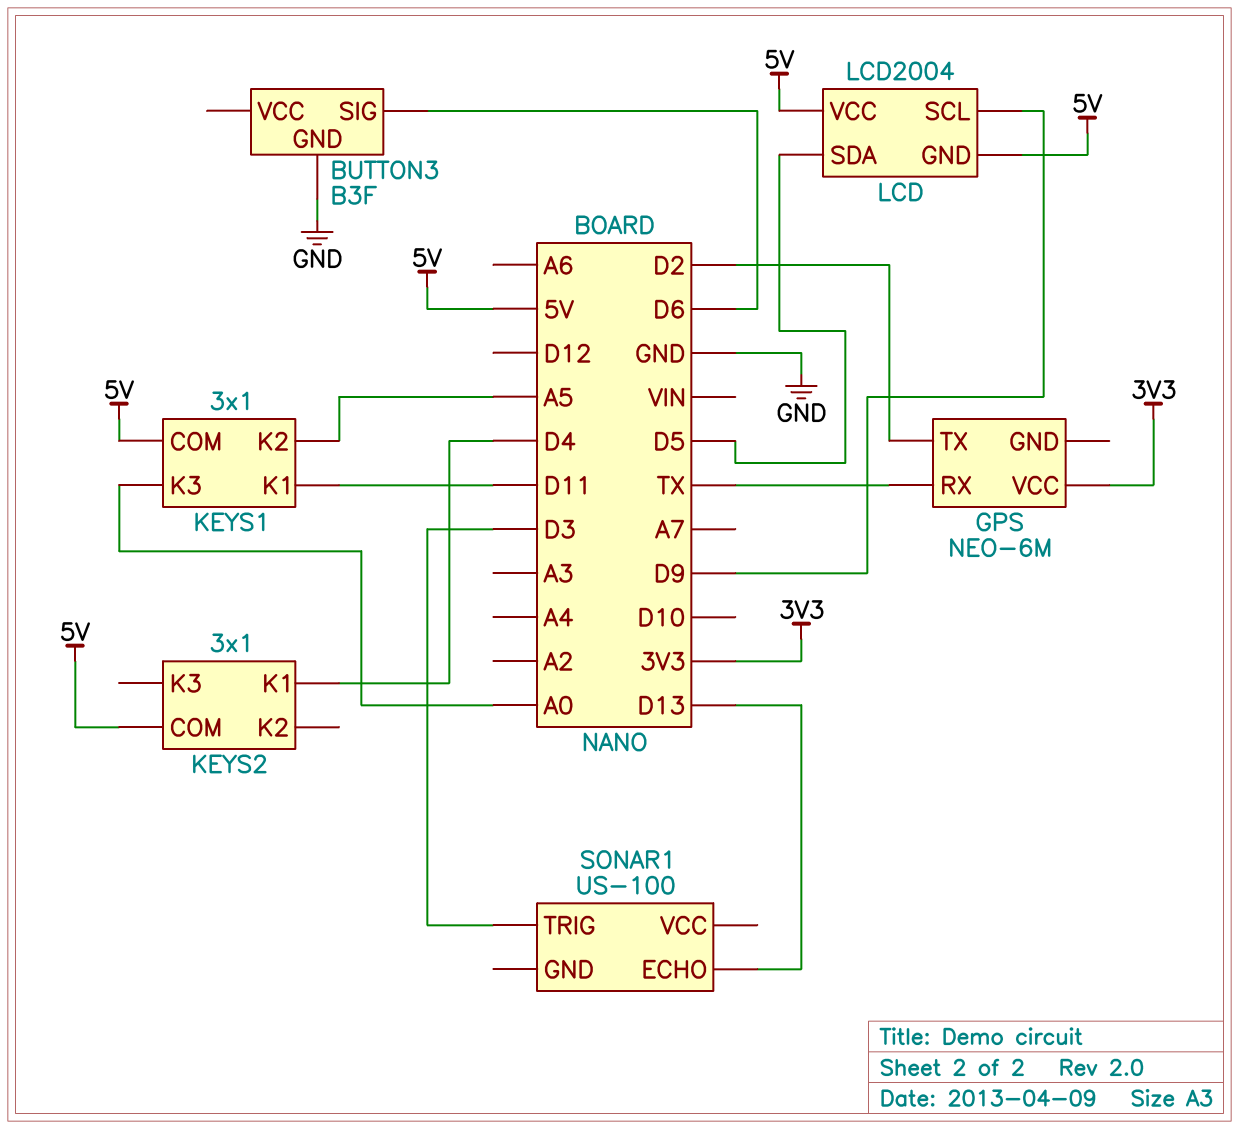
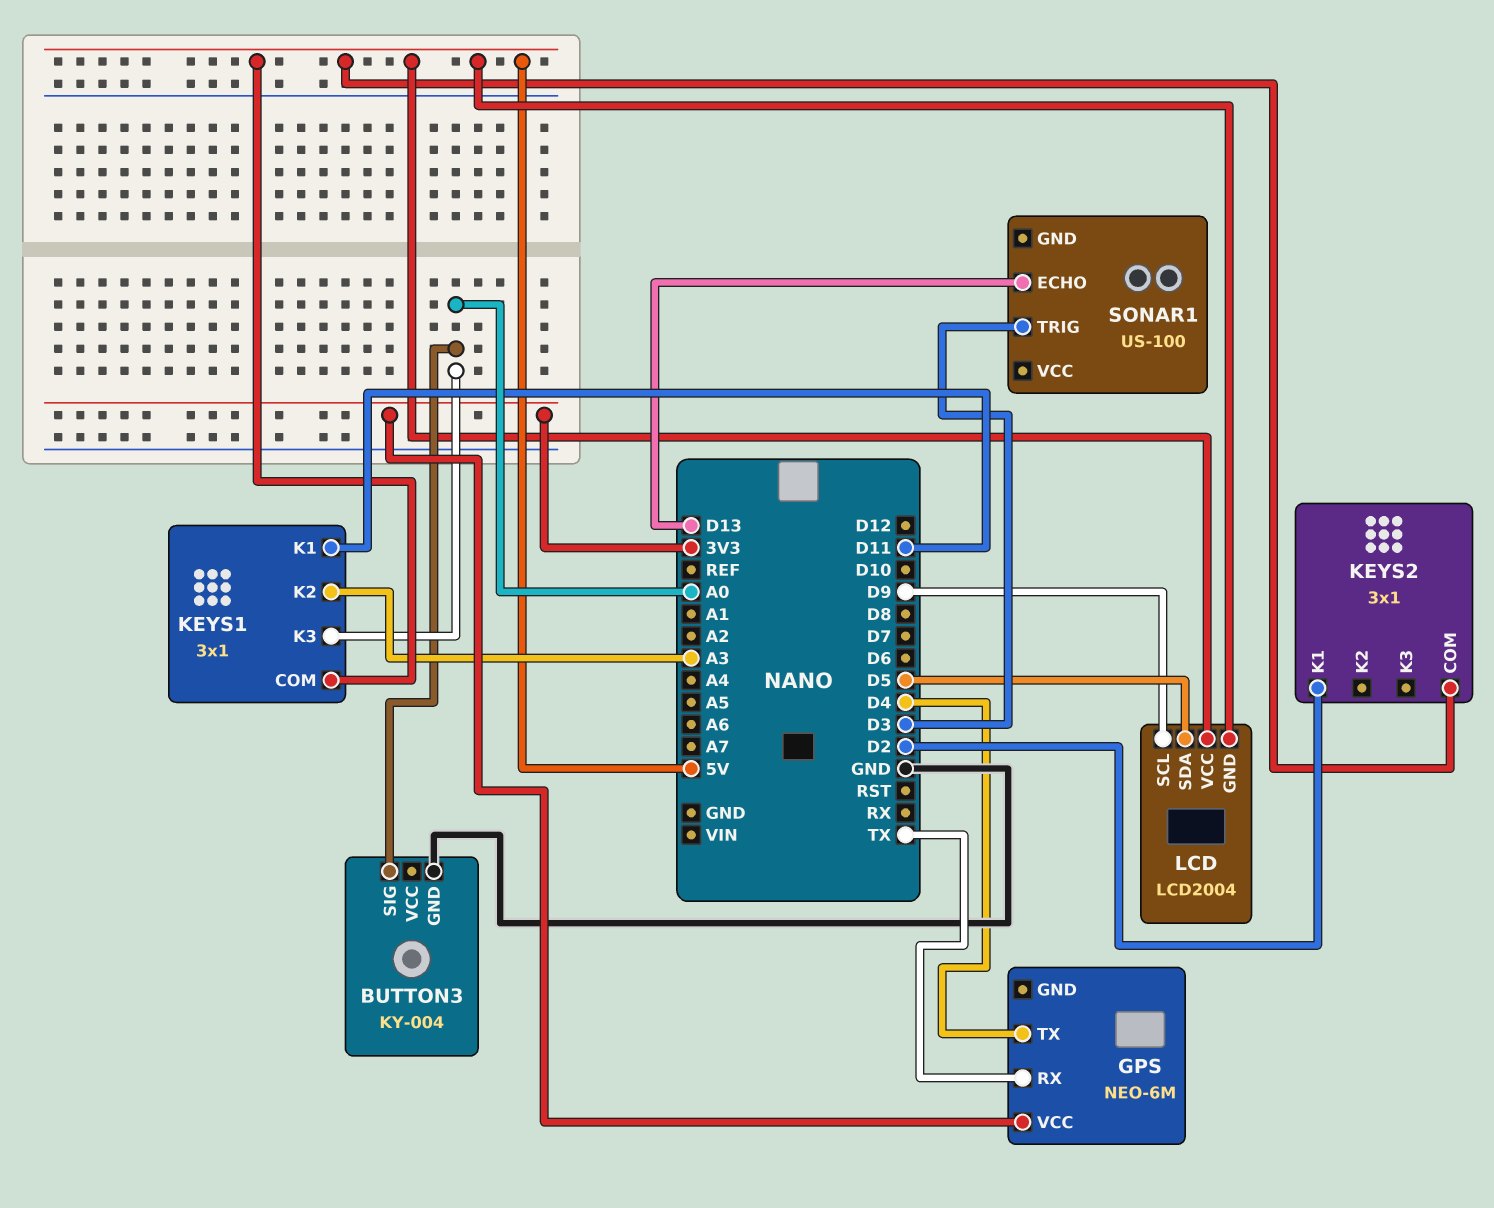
BUTTON3: B3F -> KY-004
BUTTON3 pin SIG: D6 -> A0
GPS pin TX: D2 -> D4
KEYS1 pin K2: A5 -> A3
KEYS2 pin K1: D4 -> D2

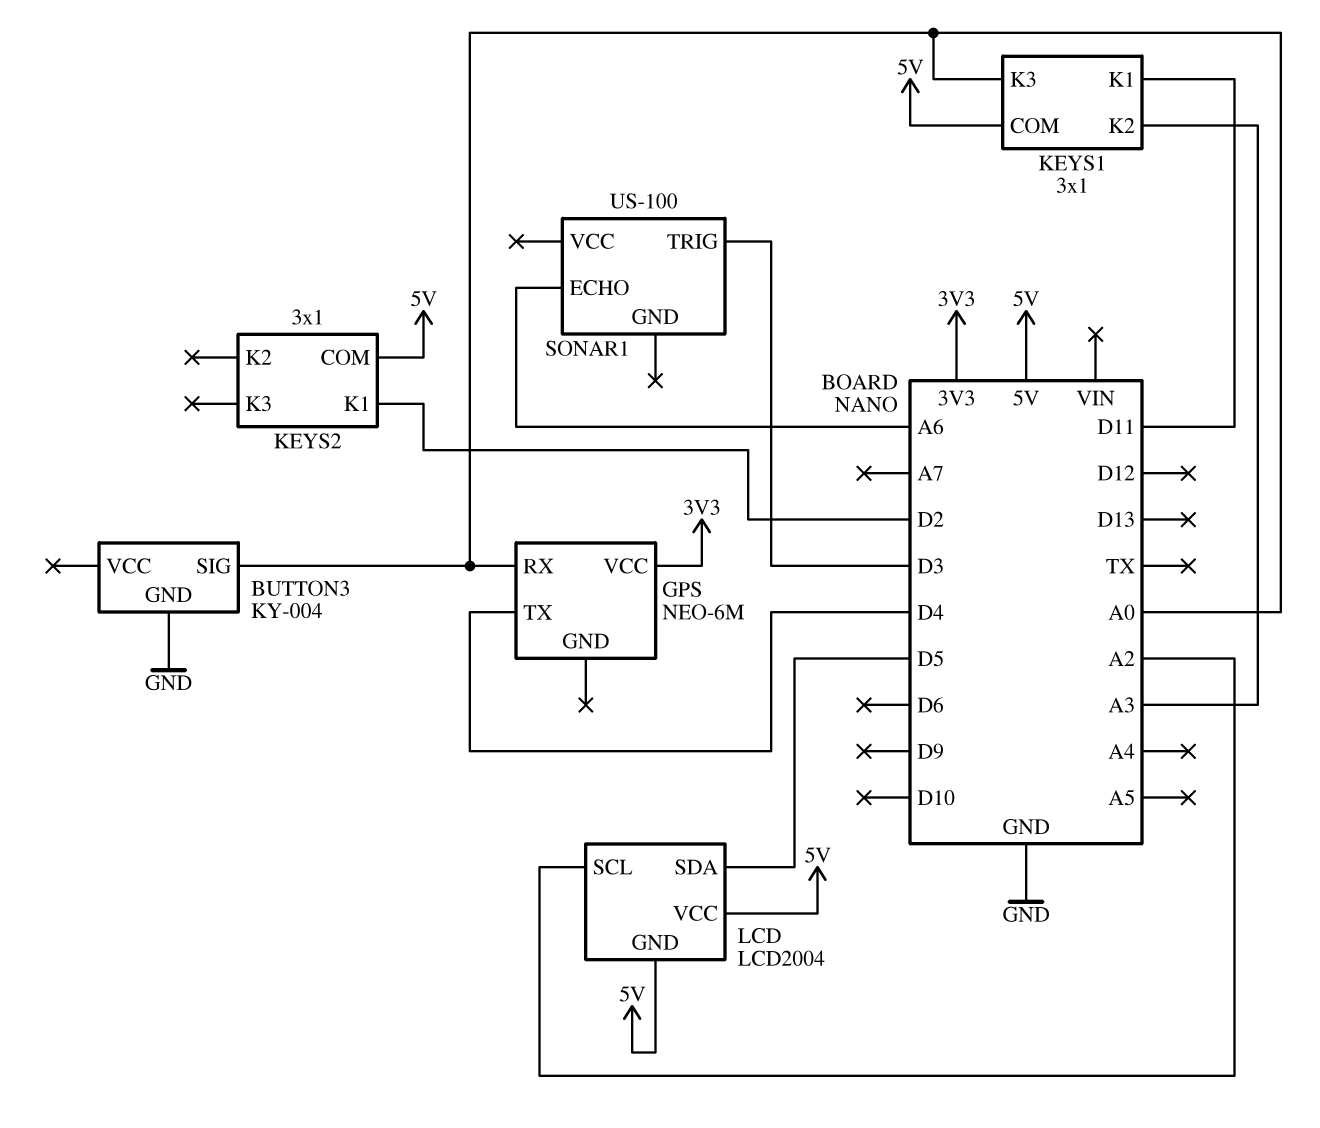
GPS pin RX: TX -> A0
LCD pin SCL: D9 -> A2
SONAR1 pin ECHO: D13 -> A6

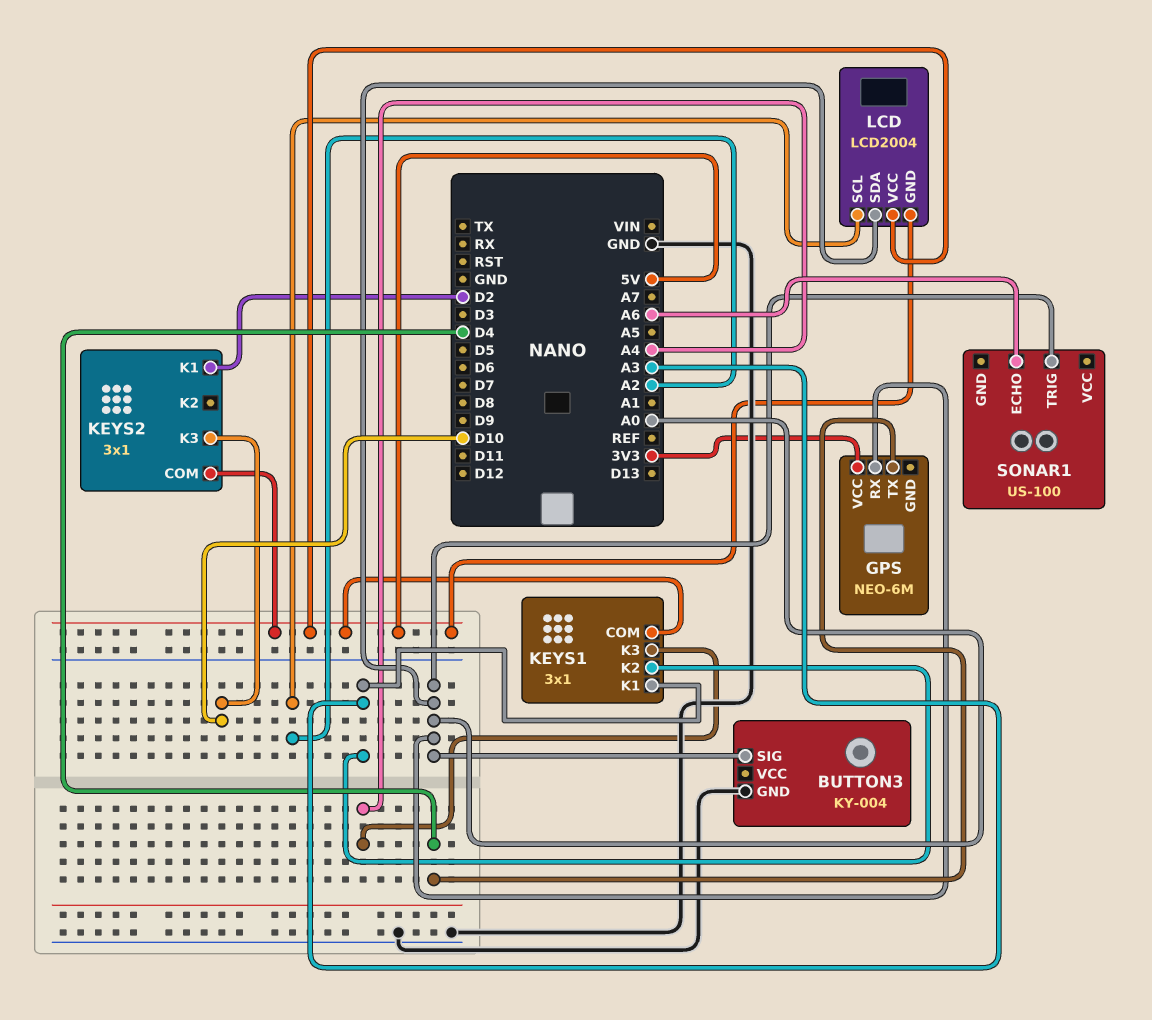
KEYS1 pin K1: D11 -> A3
KEYS1 pin K3: A0 -> A4
KEYS2 pin K3: none -> D10
LCD pin SDA: D5 -> A0
SONAR1 pin TRIG: D3 -> A0

